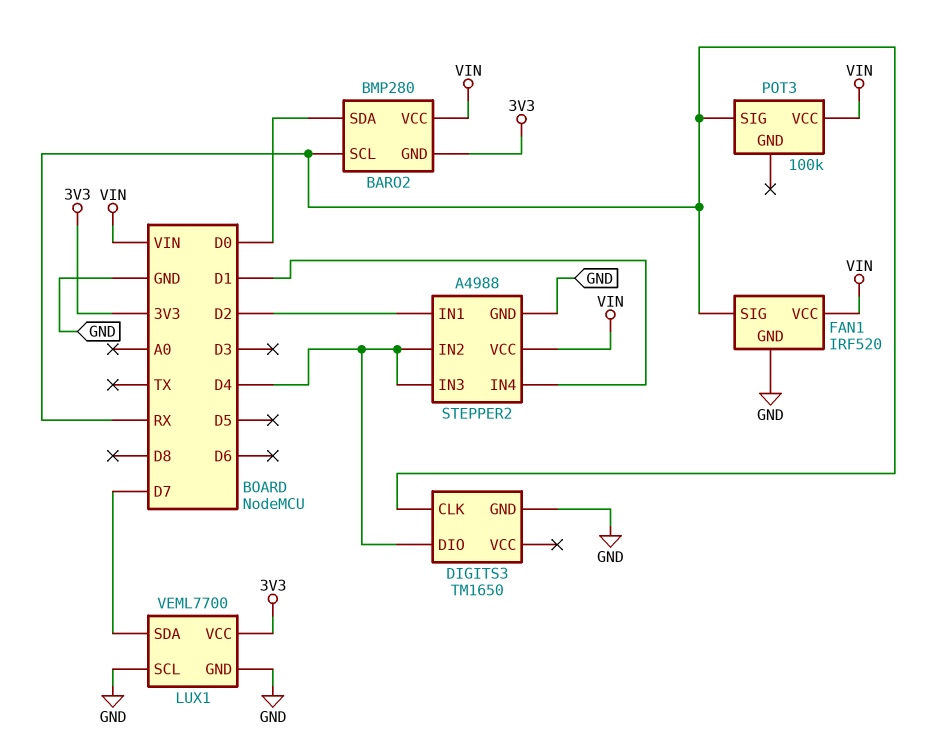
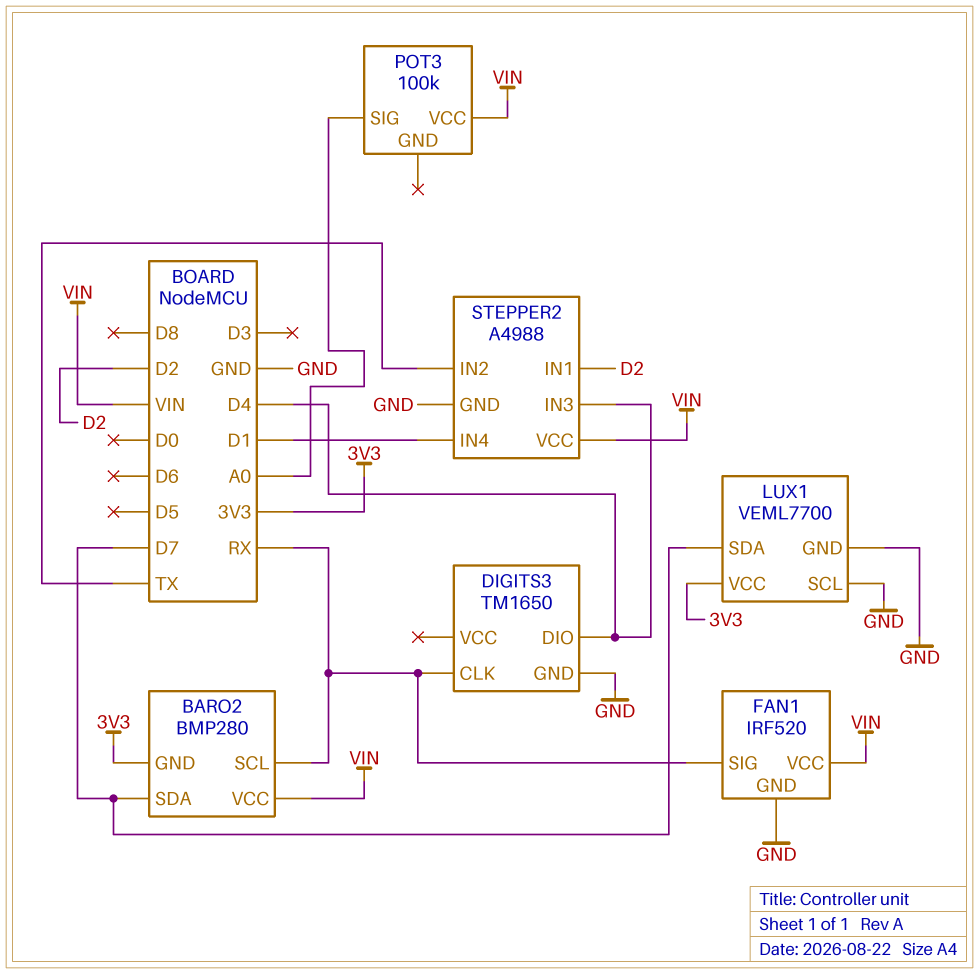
BARO2 pin SDA: D0 -> D7
POT3 pin SIG: RX -> A0
STEPPER2 pin IN2: D4 -> TX

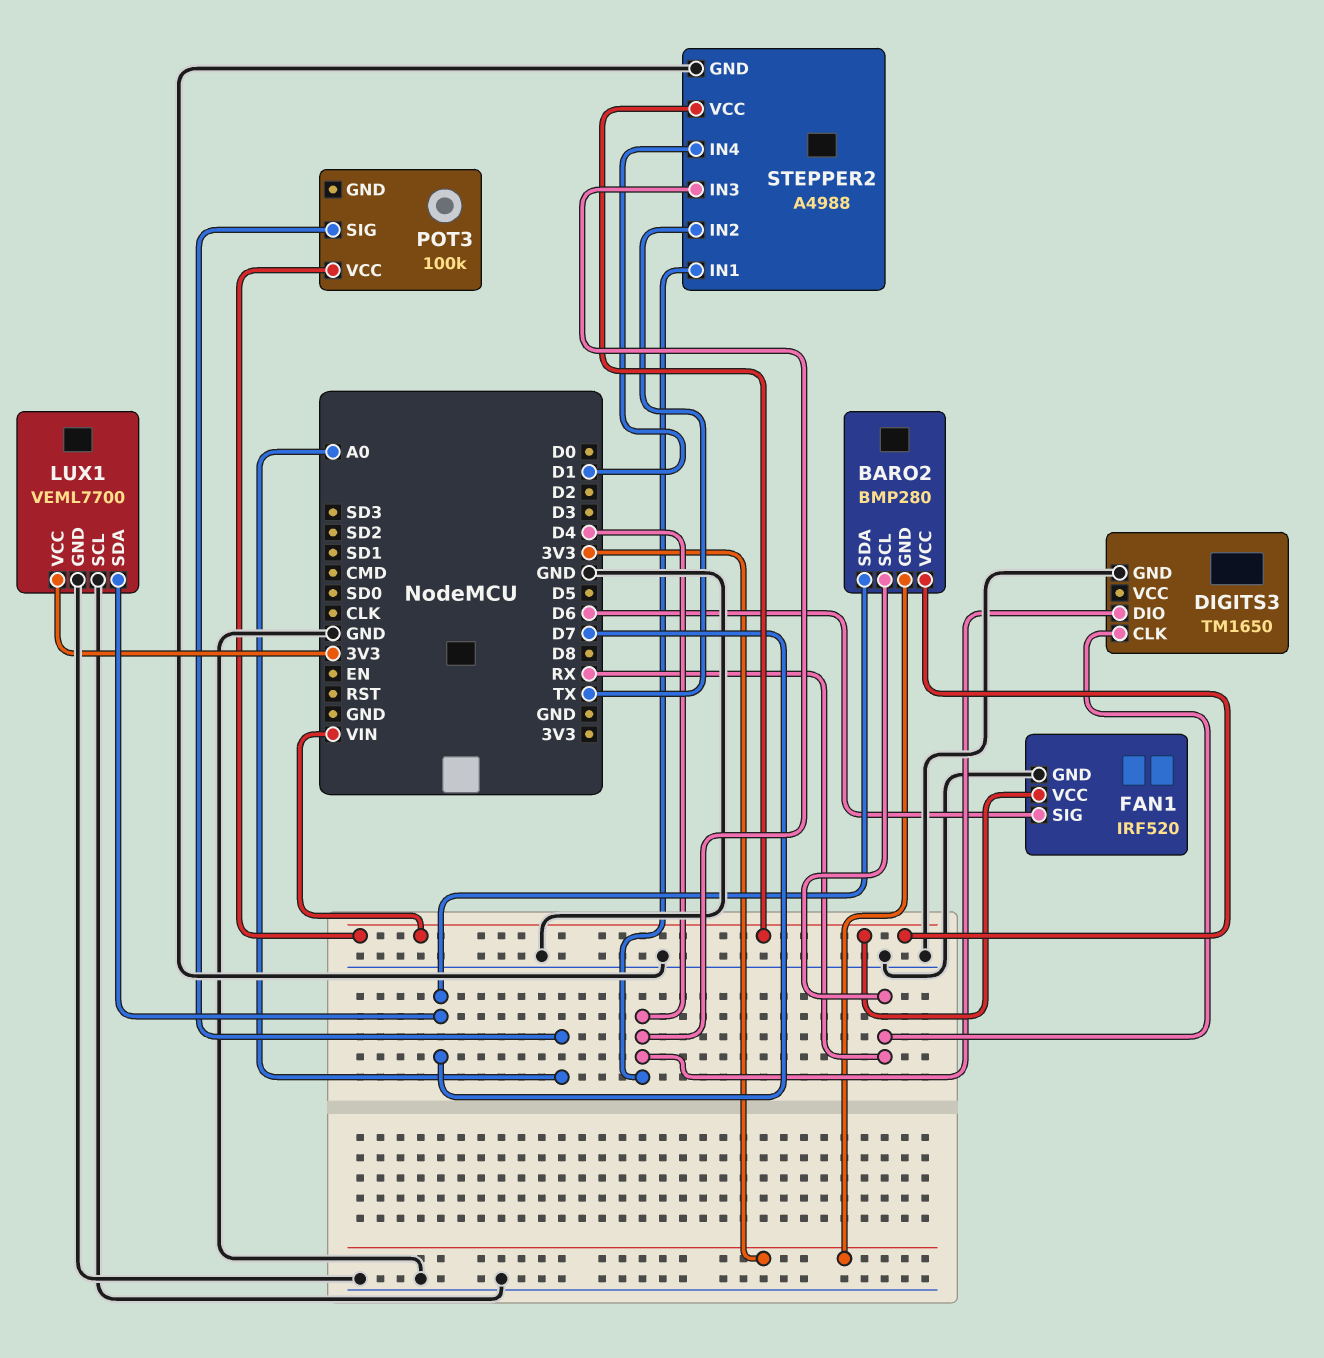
FAN1 pin SIG: RX -> D6
STEPPER2 pin IN1: D2 -> D4

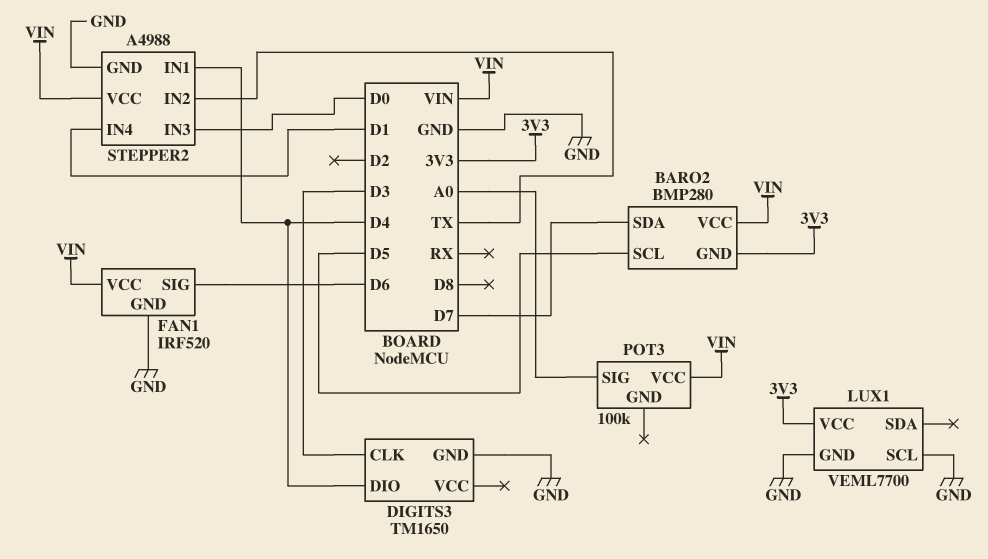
BARO2 pin SCL: RX -> D5
DIGITS3 pin CLK: RX -> D3
LUX1 pin SDA: D7 -> none
STEPPER2 pin IN3: D4 -> D0

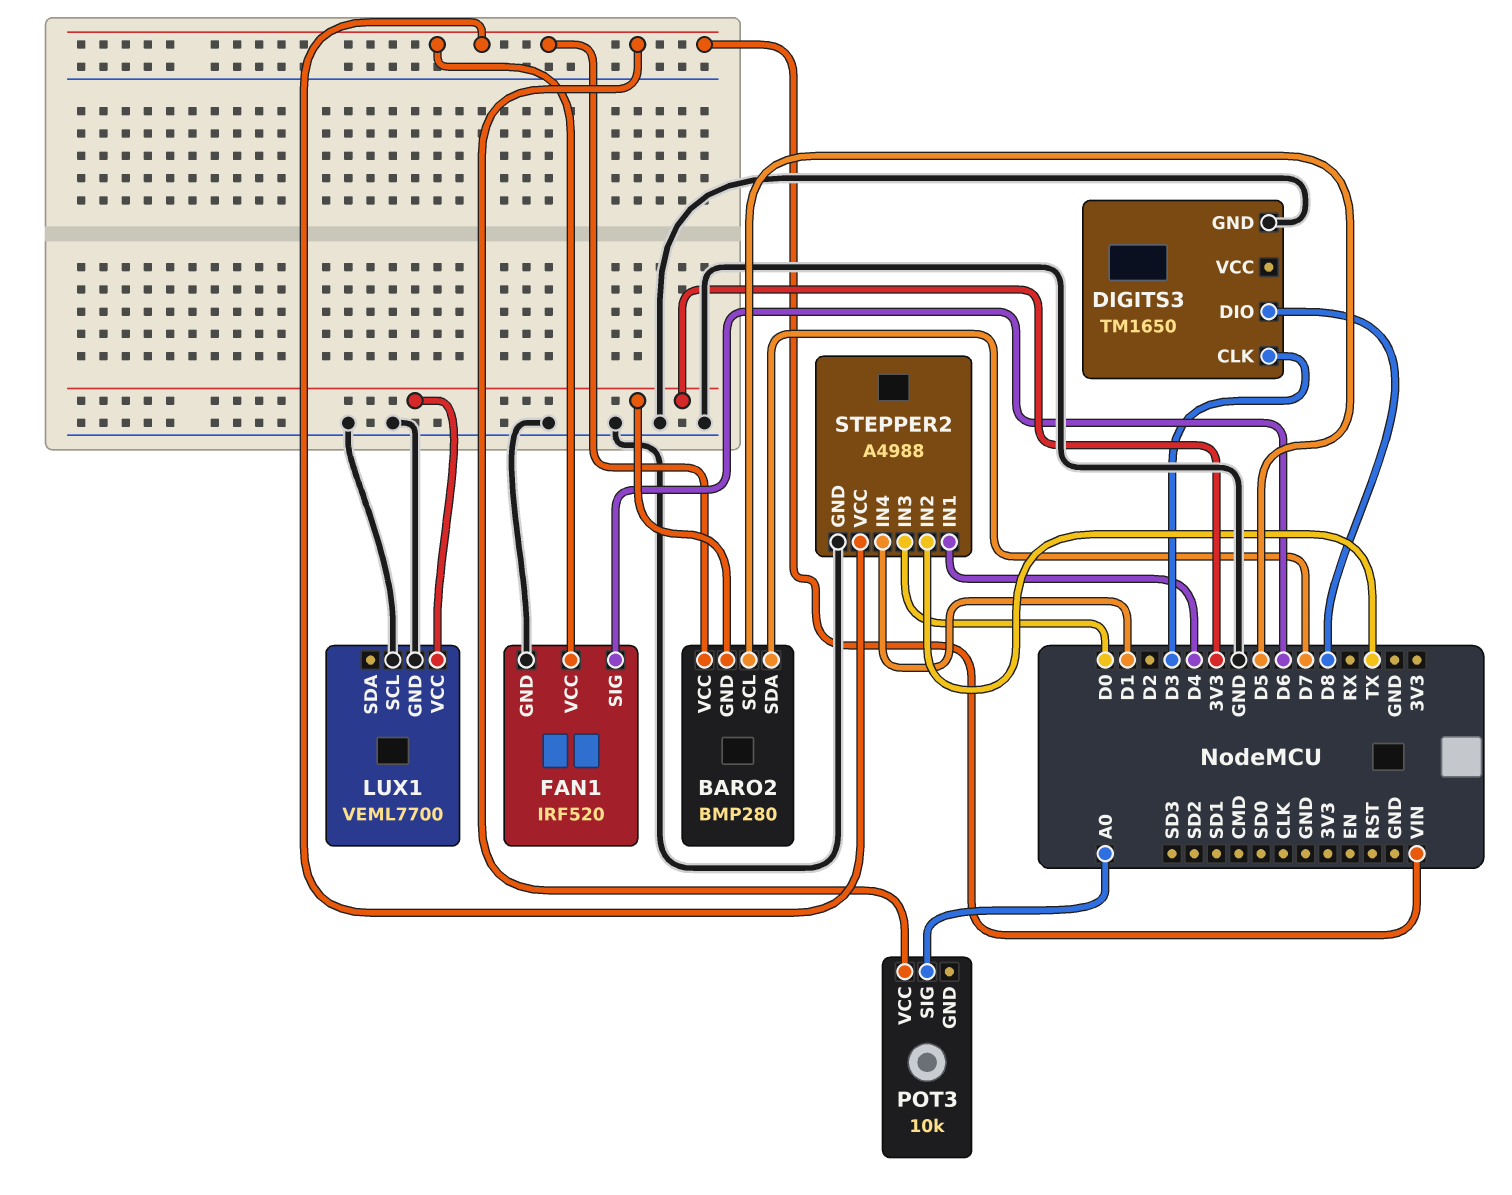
DIGITS3 pin DIO: D4 -> D8
POT3: 100k -> 10k

